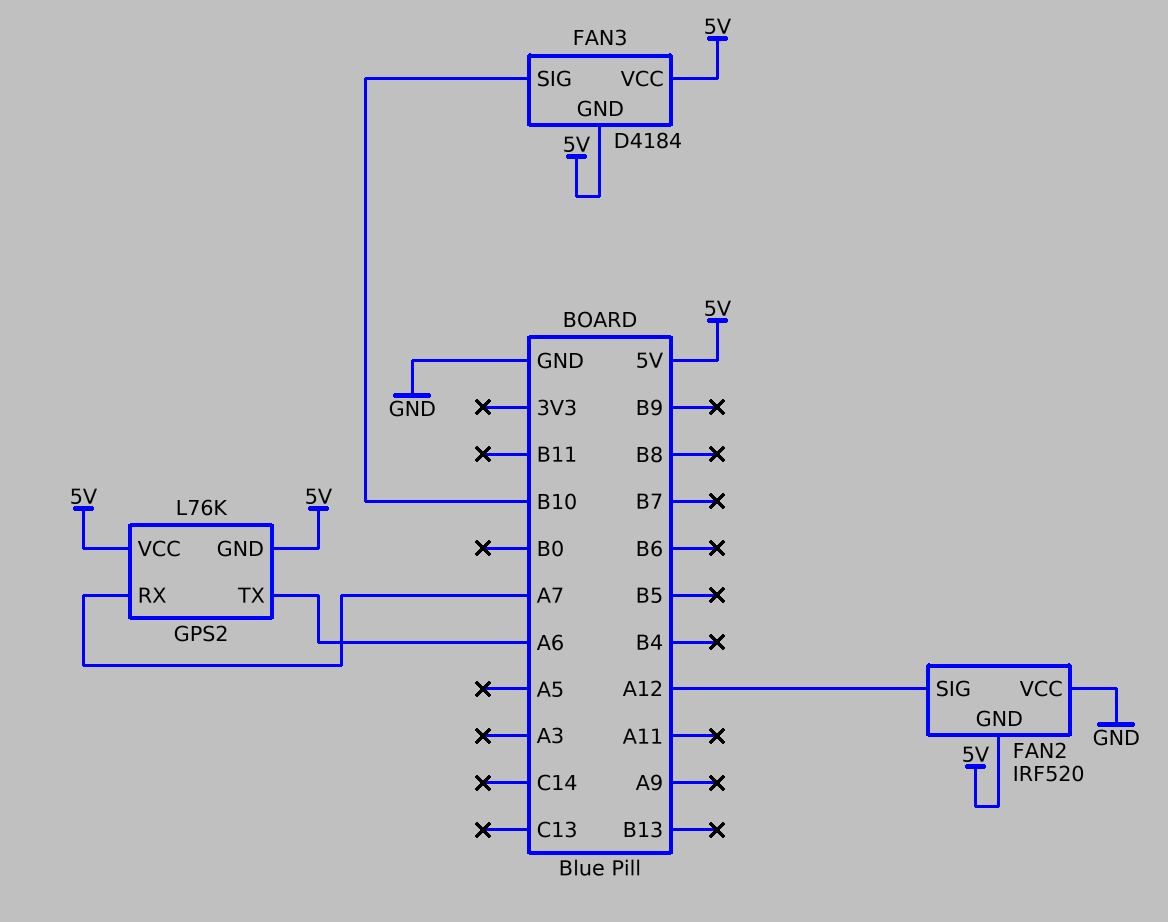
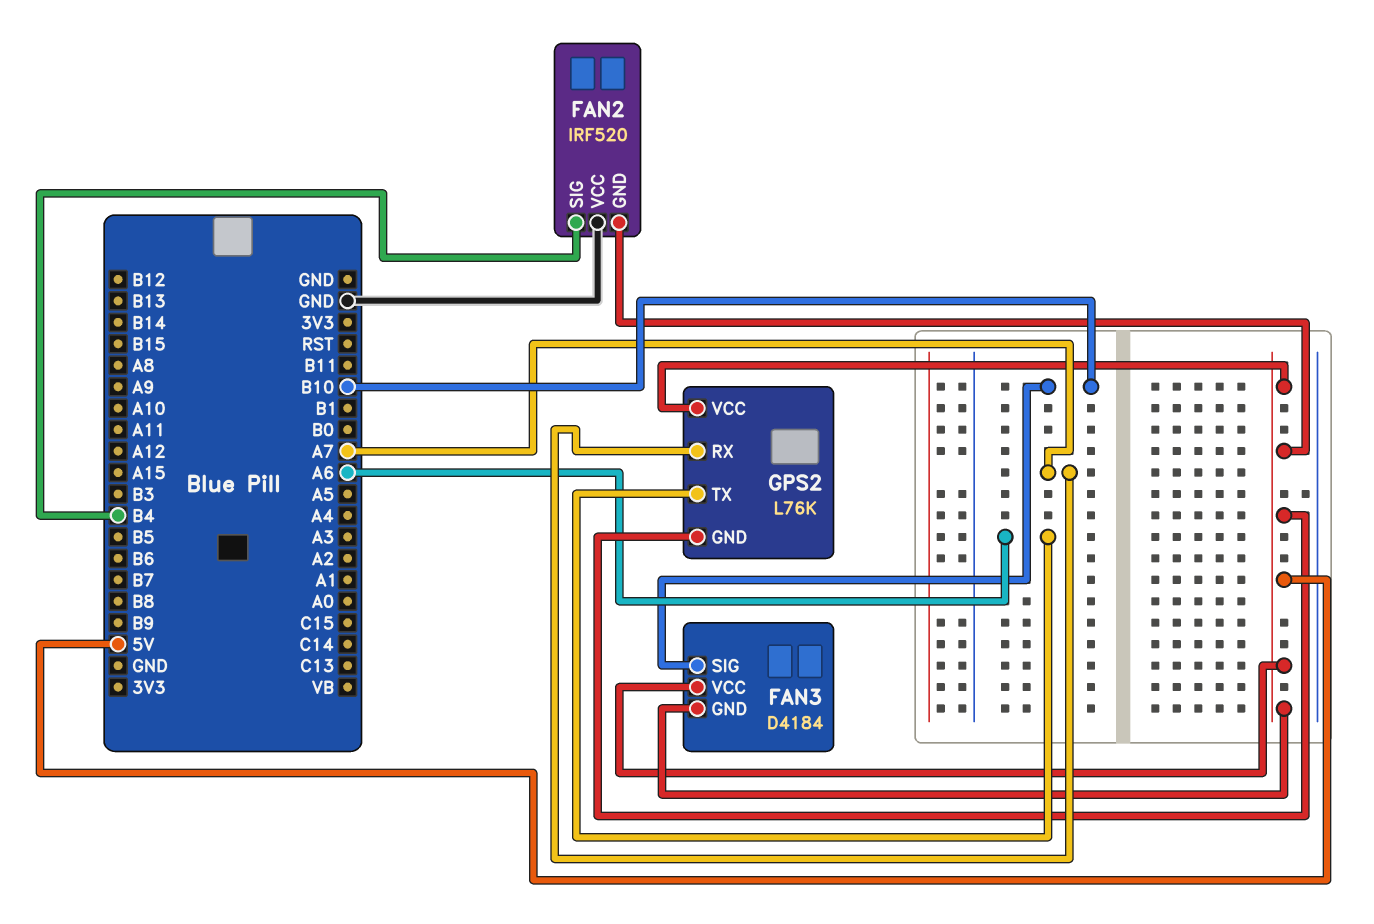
FAN2 pin SIG: A12 -> B4

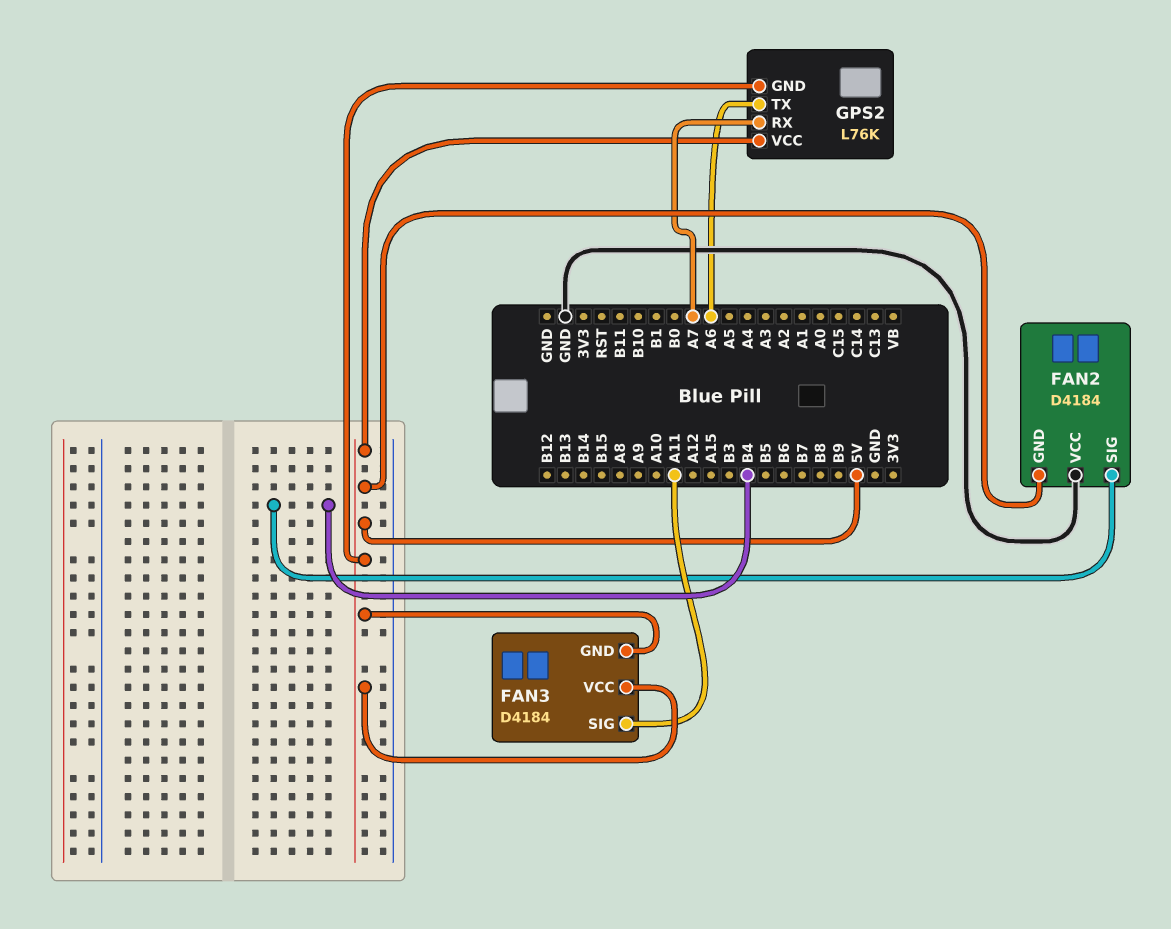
FAN2: IRF520 -> D4184
FAN3 pin SIG: B10 -> A11

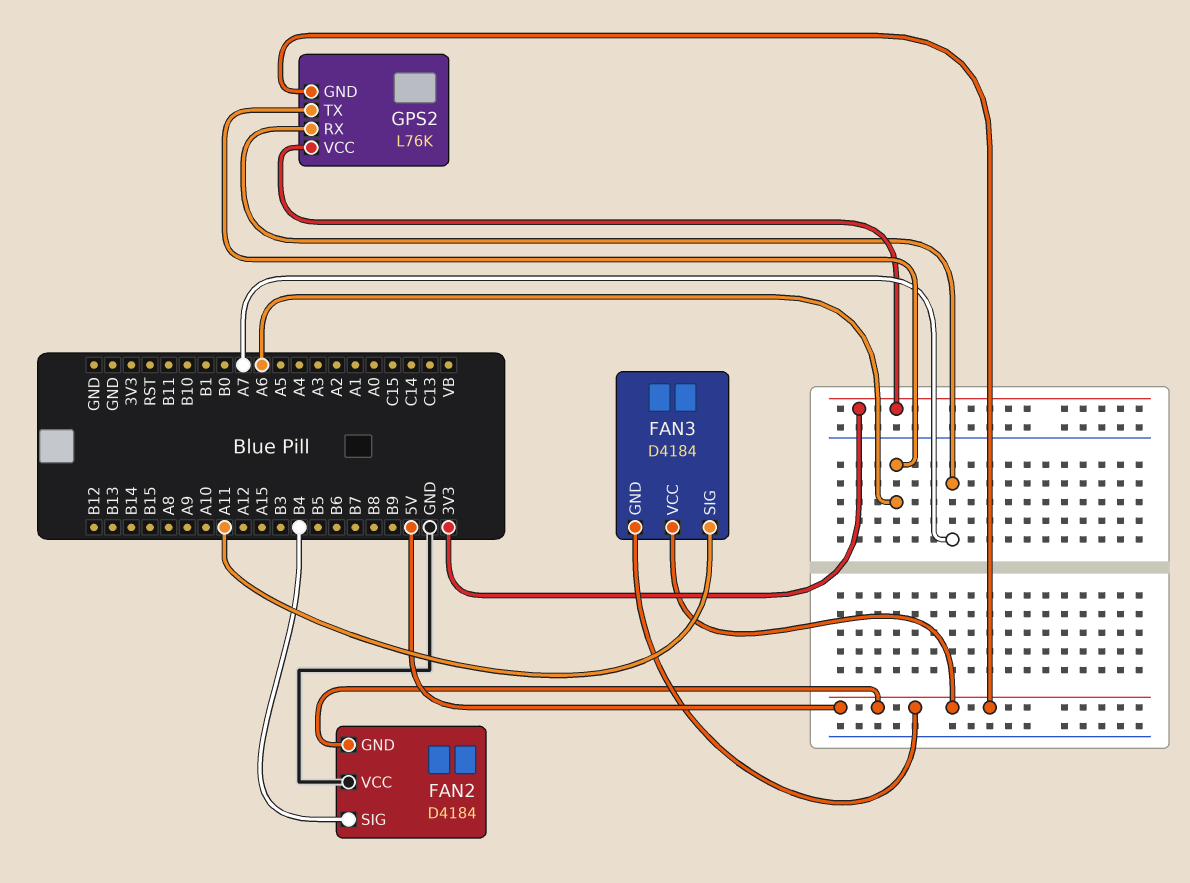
GPS2 pin VCC: 5V -> 3V3

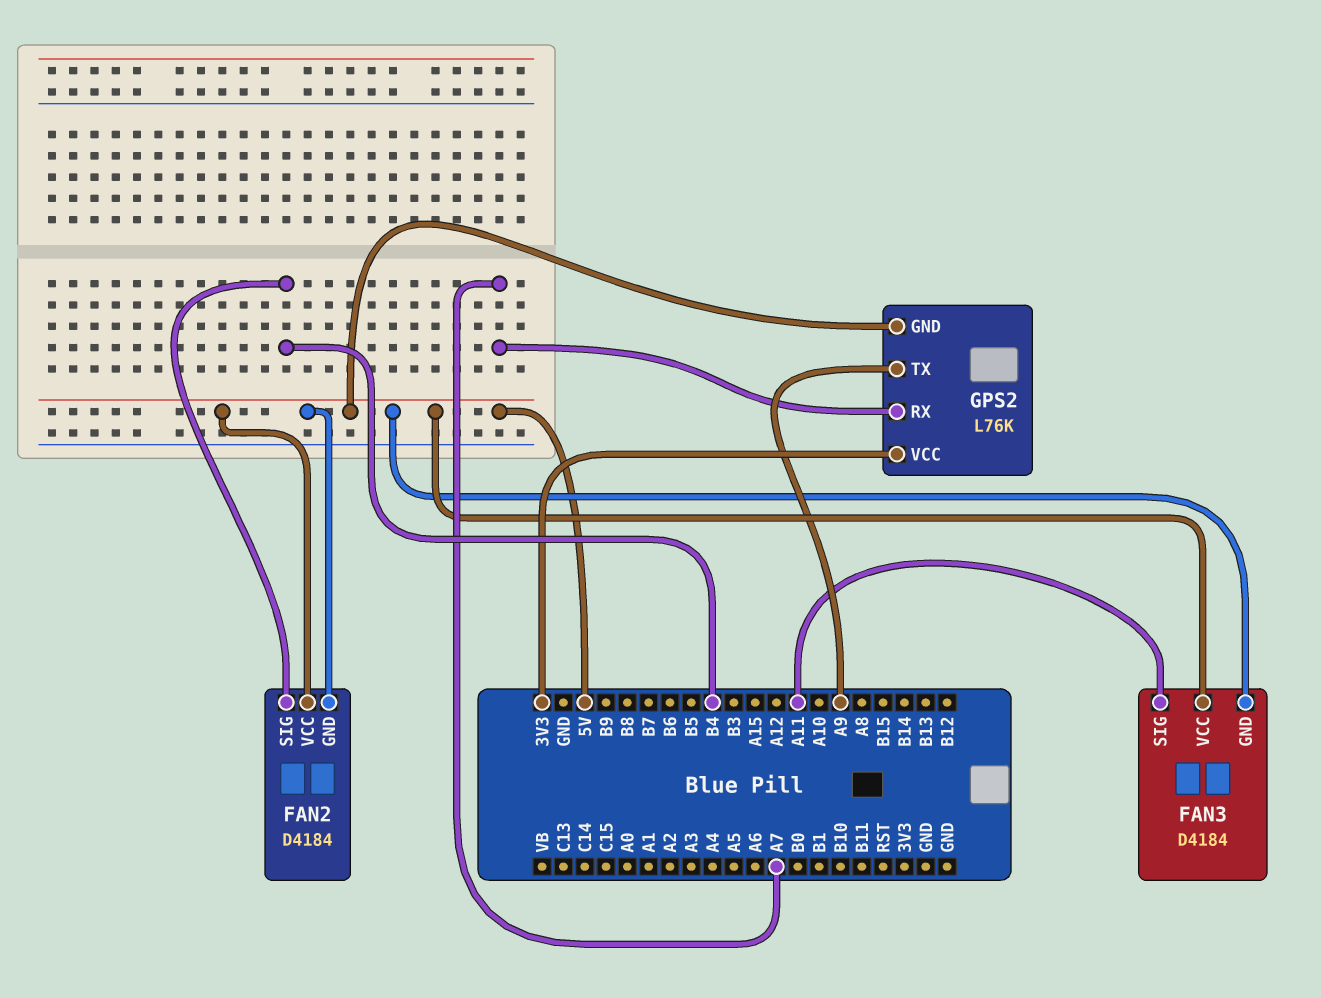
FAN2 pin VCC: GND -> 5V
GPS2 pin TX: A6 -> A9

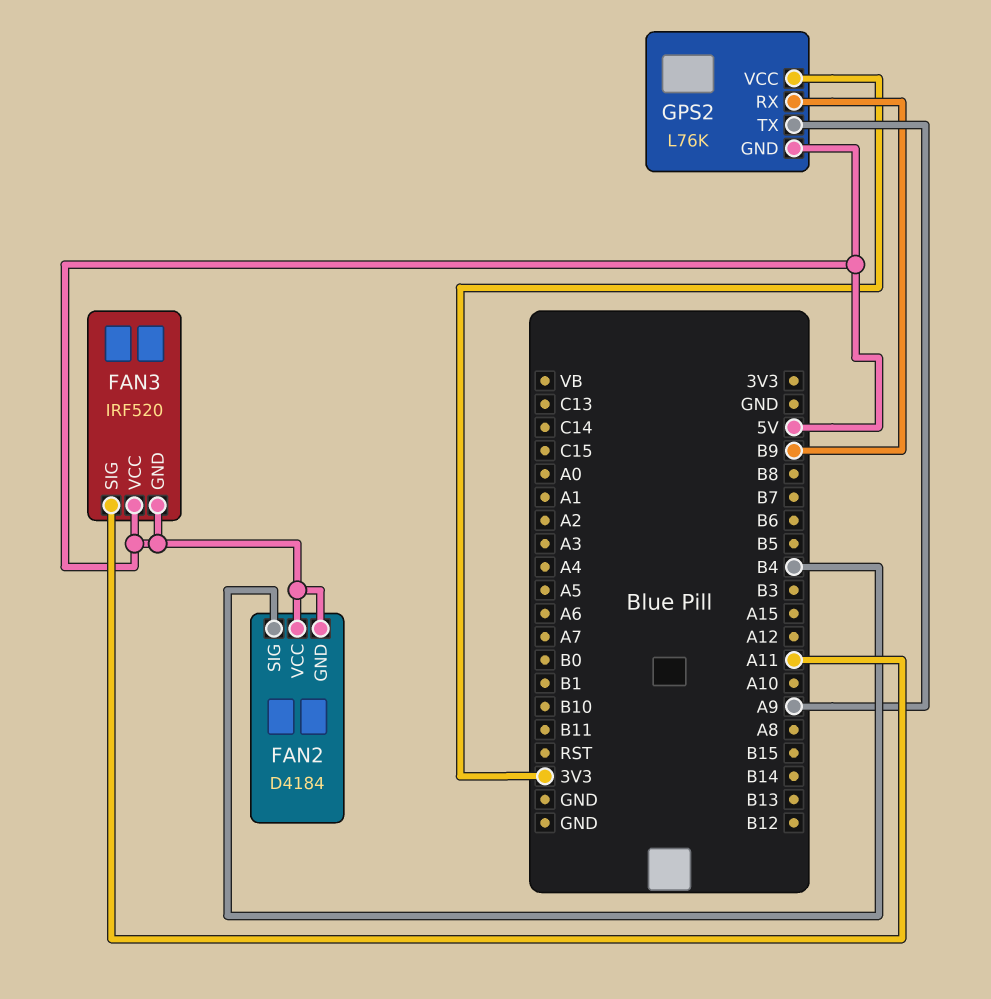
FAN3: D4184 -> IRF520
GPS2 pin RX: A7 -> B9

